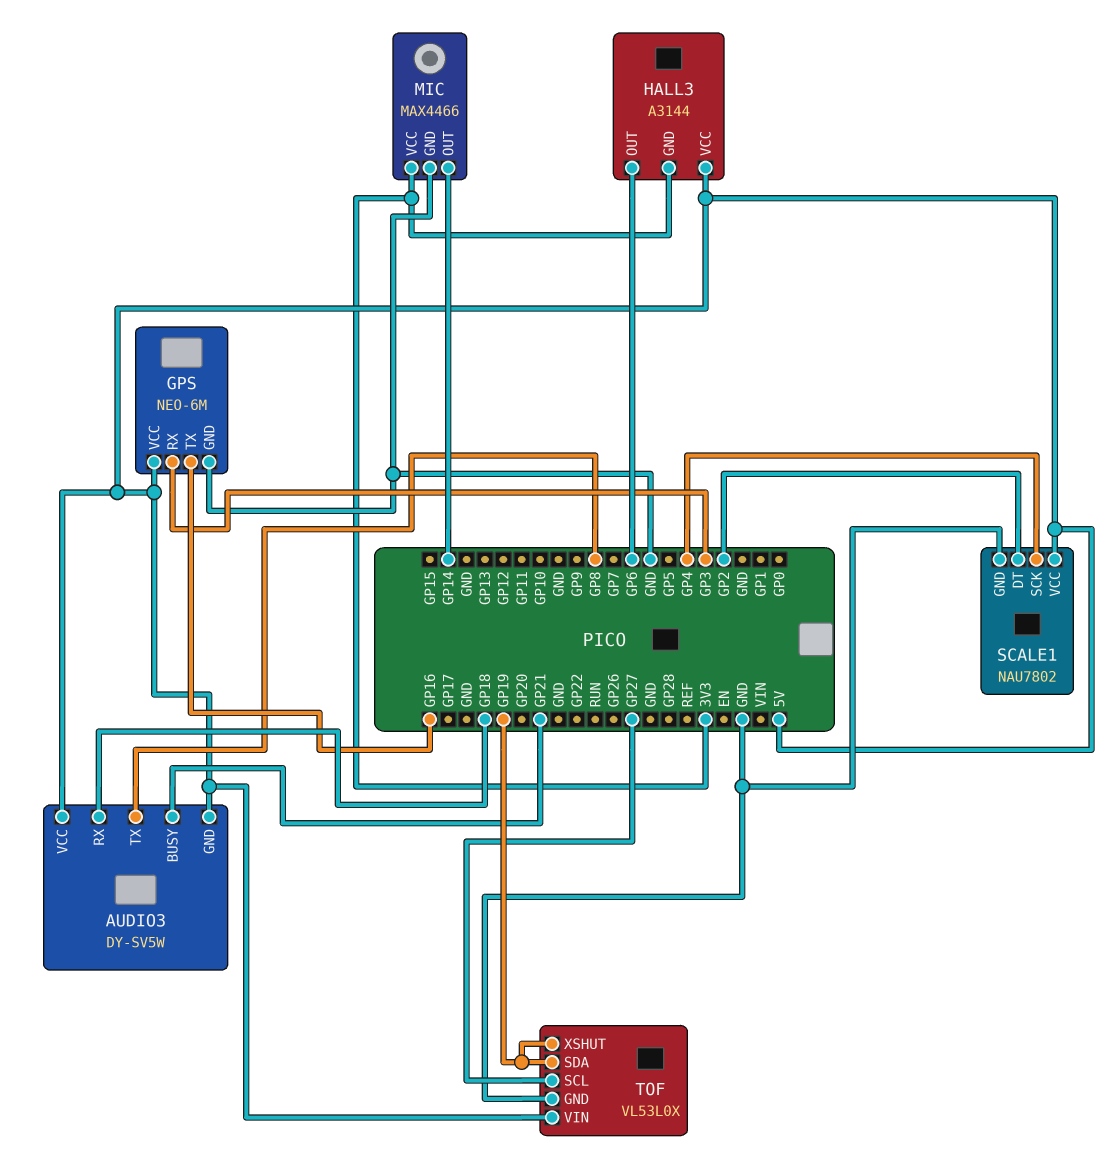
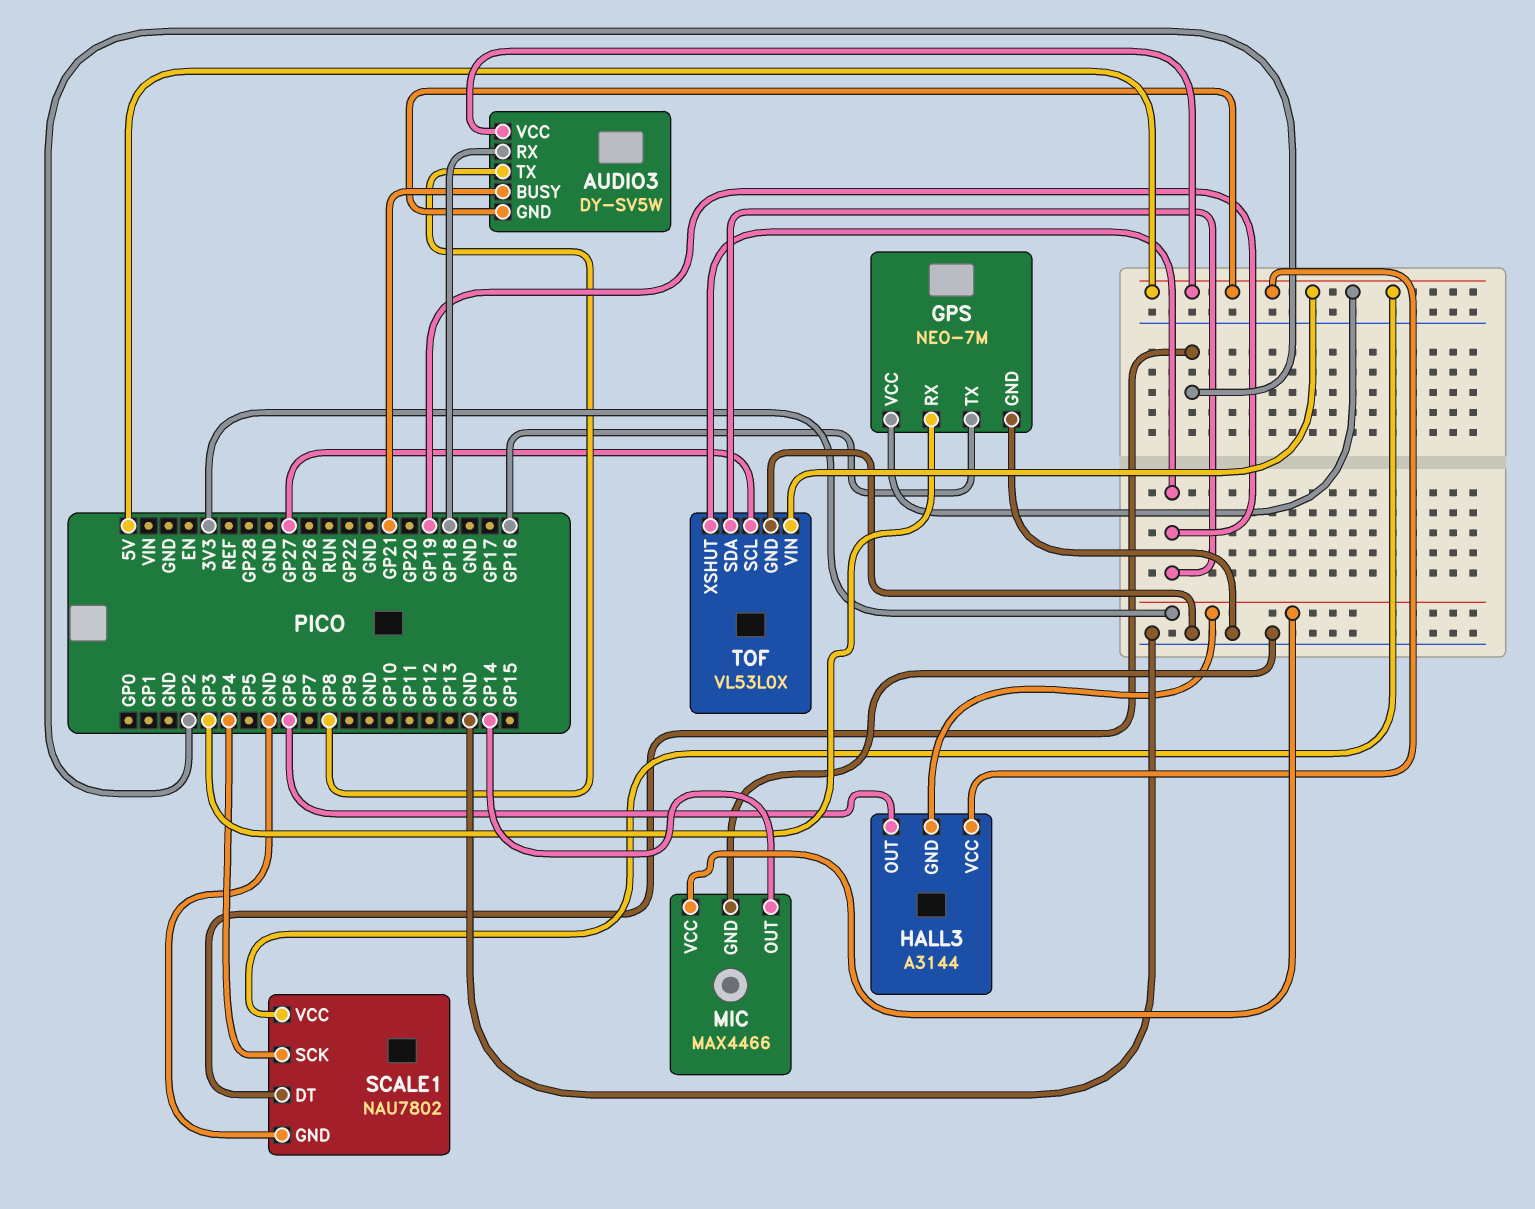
GPS: NEO-6M -> NEO-7M

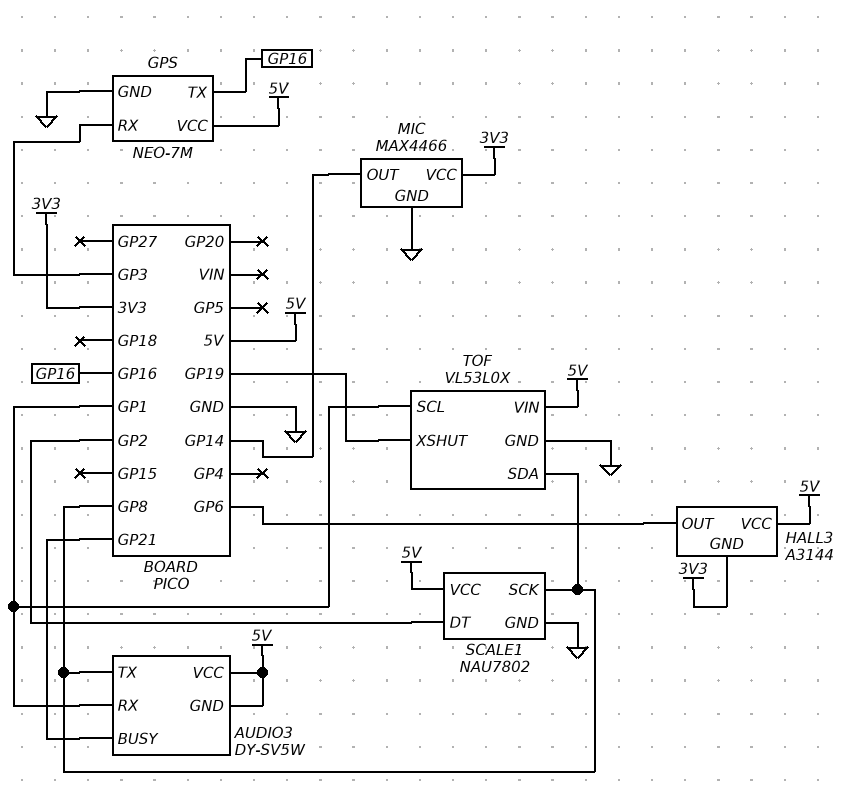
AUDIO3 pin RX: GP18 -> GP1
SCALE1 pin SCK: GP4 -> GP8
TOF pin SCL: GP27 -> GP1
TOF pin SDA: GP19 -> GP8

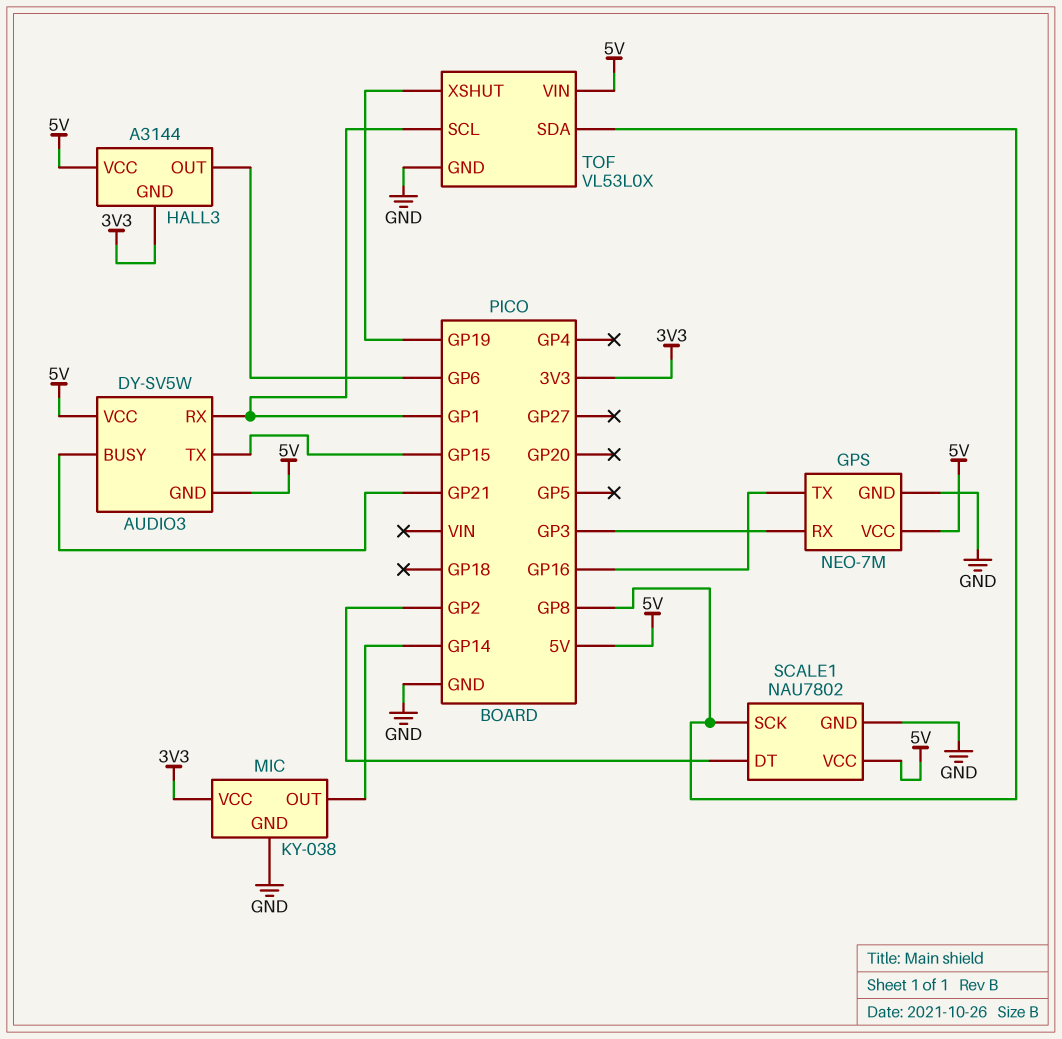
AUDIO3 pin TX: GP8 -> GP15
MIC: MAX4466 -> KY-038

